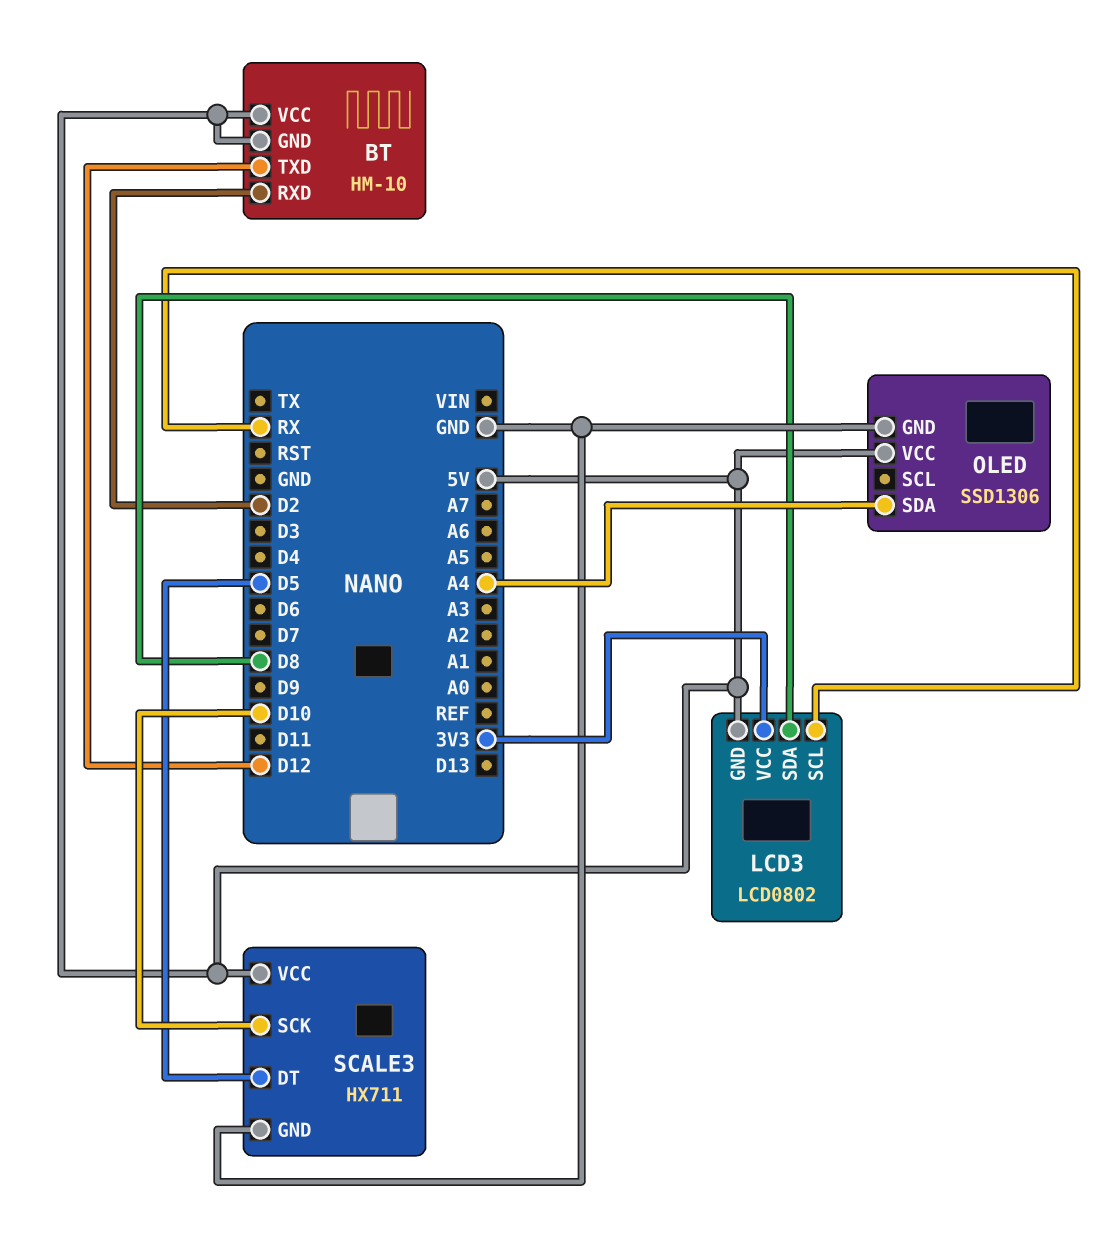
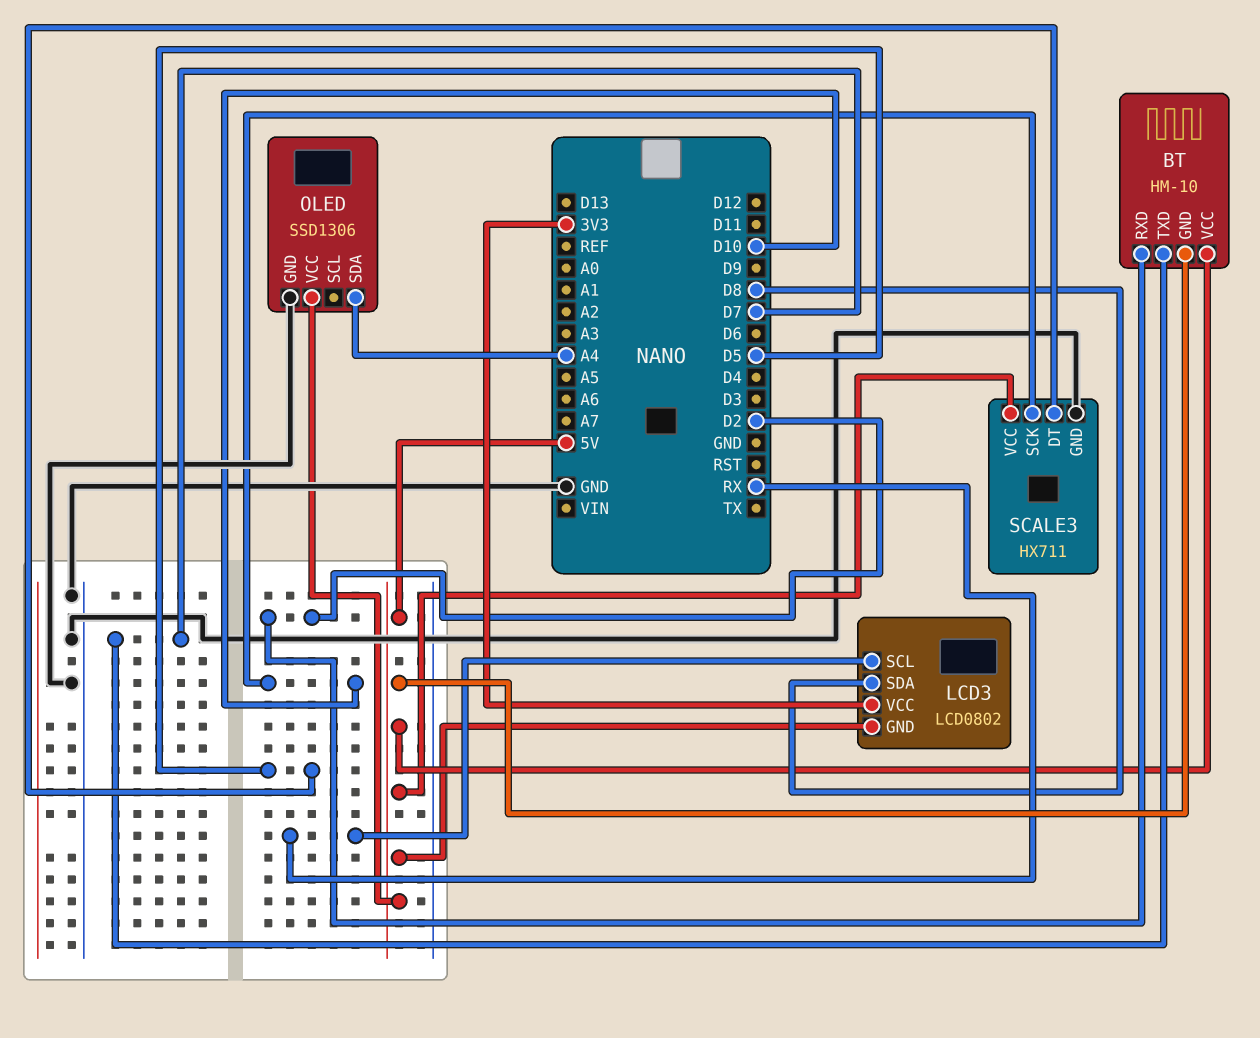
BT pin TXD: D12 -> D7

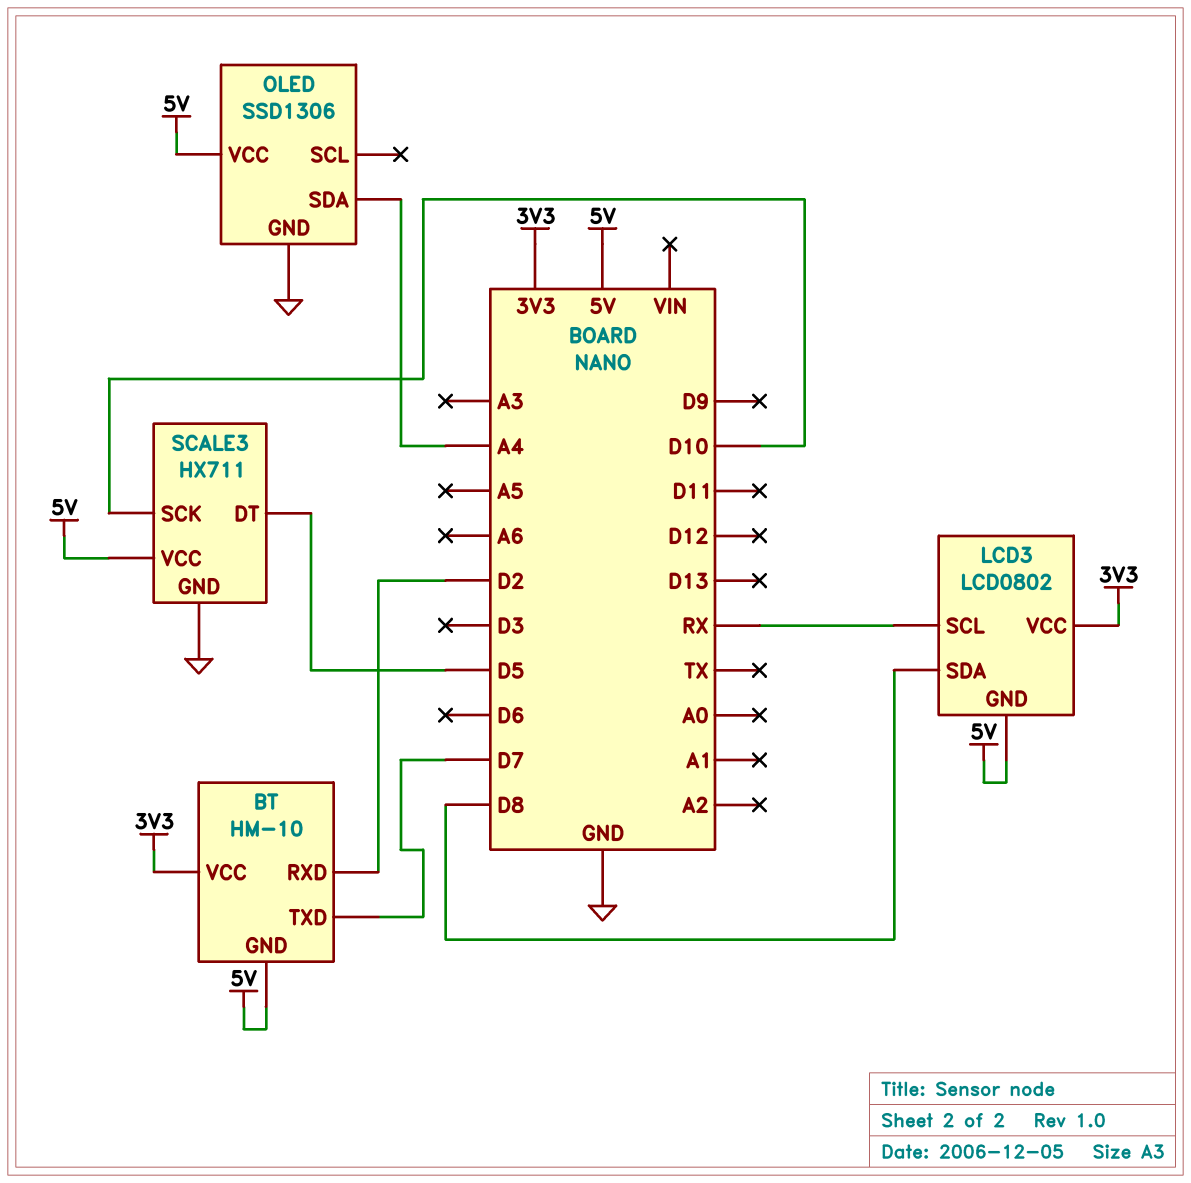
BT pin VCC: 5V -> 3V3

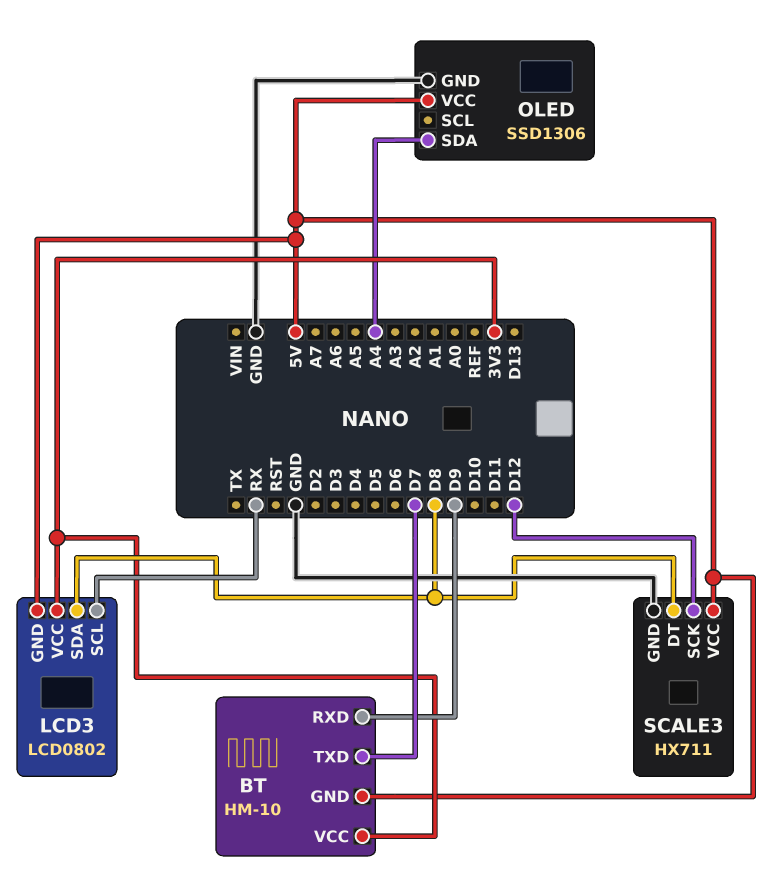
BT pin RXD: D2 -> D9
SCALE3 pin DT: D5 -> D8
SCALE3 pin SCK: D10 -> D12

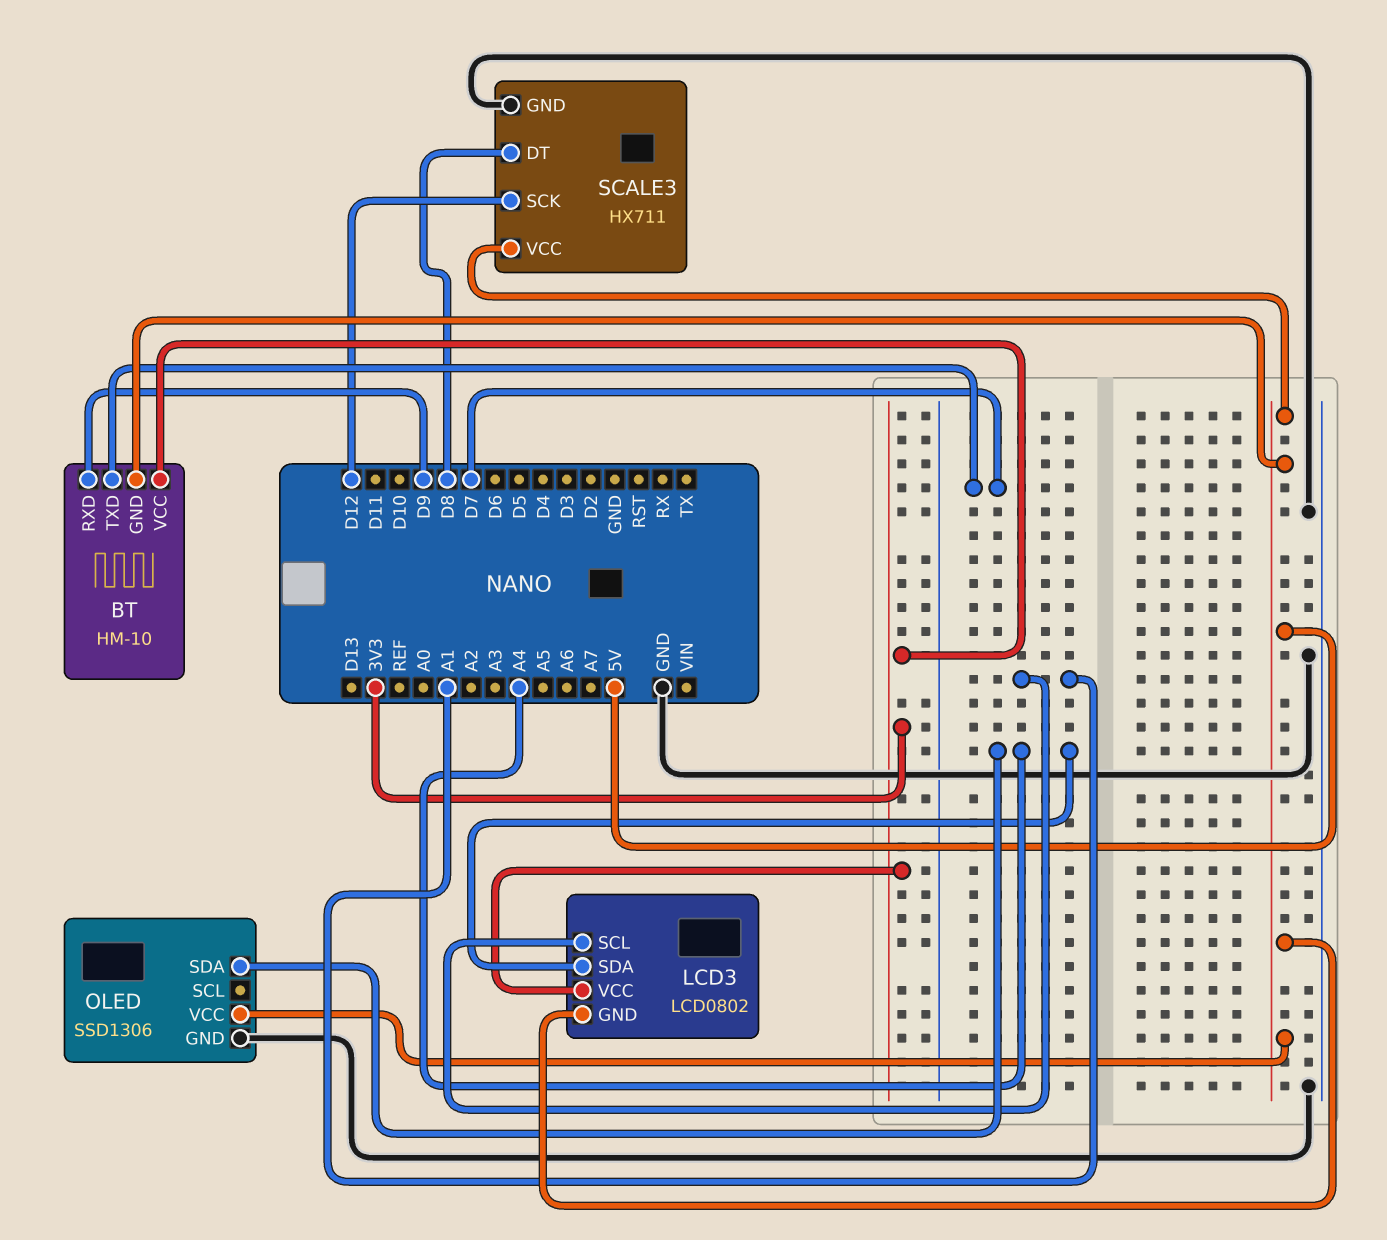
LCD3 pin SCL: RX -> A1
LCD3 pin SDA: D8 -> A4

